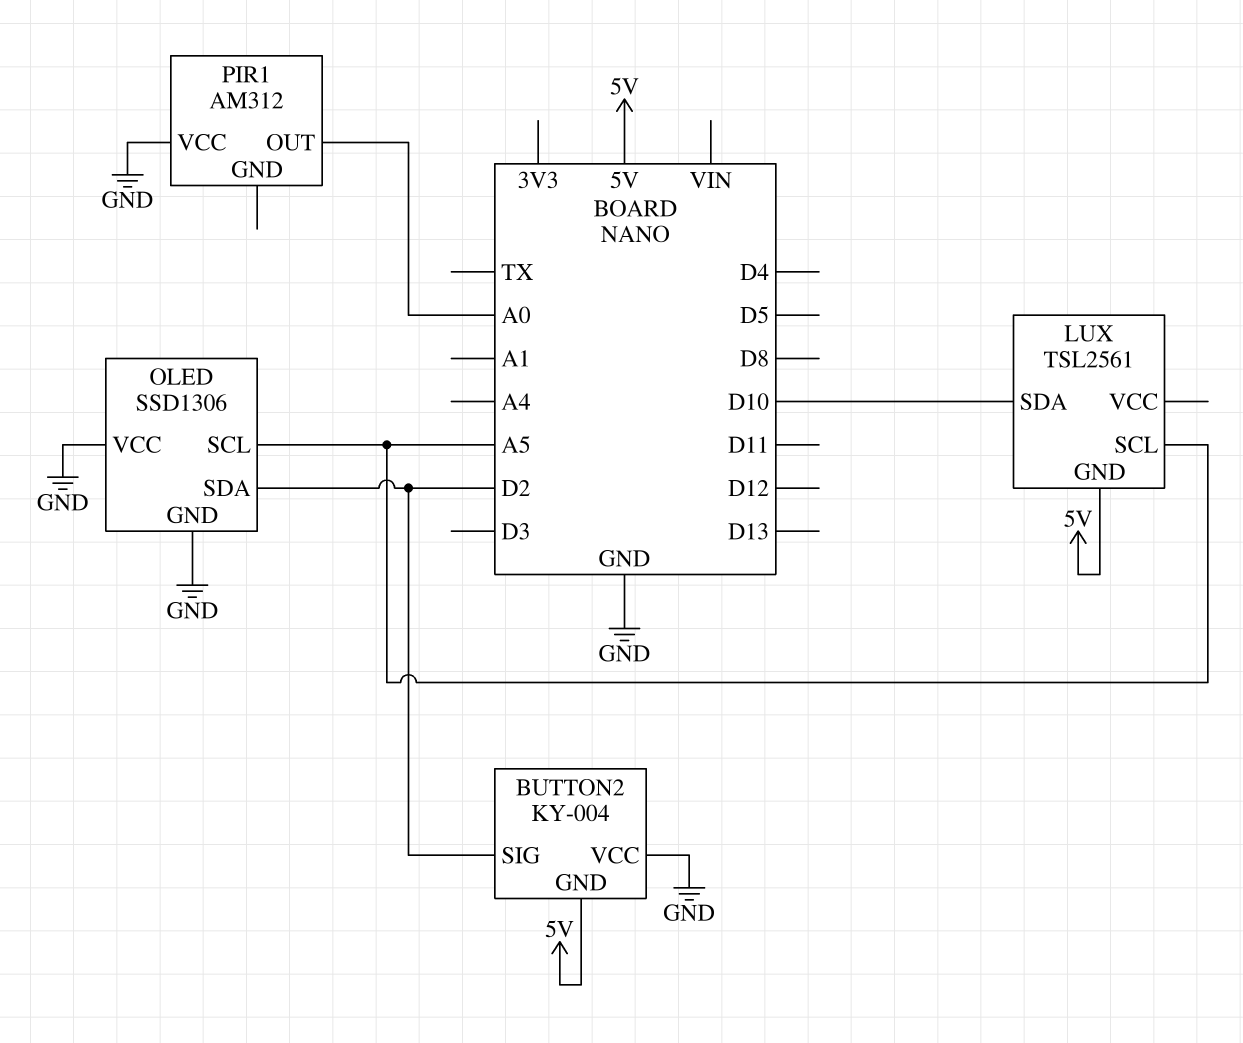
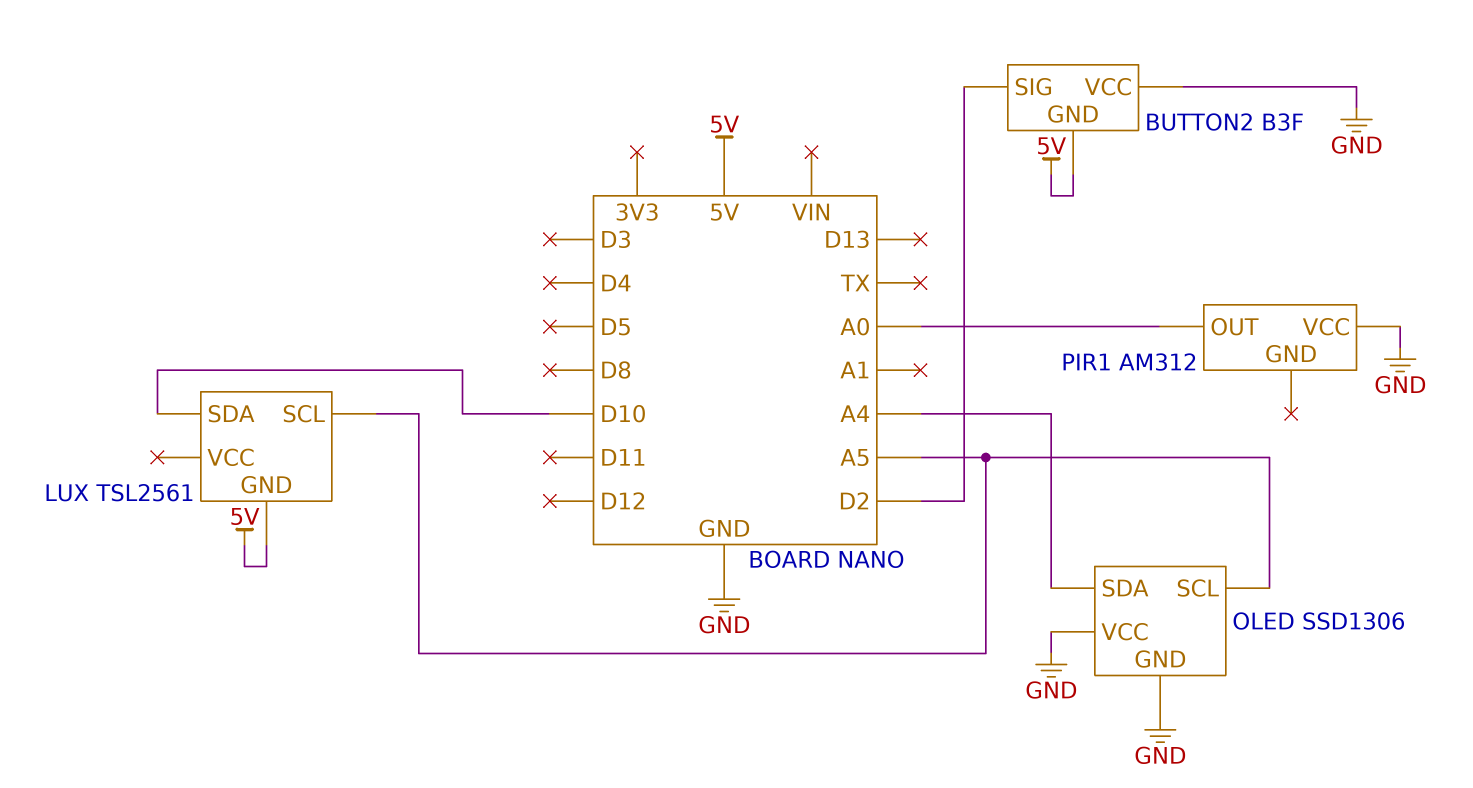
BUTTON2: KY-004 -> B3F
OLED pin SDA: D2 -> A4

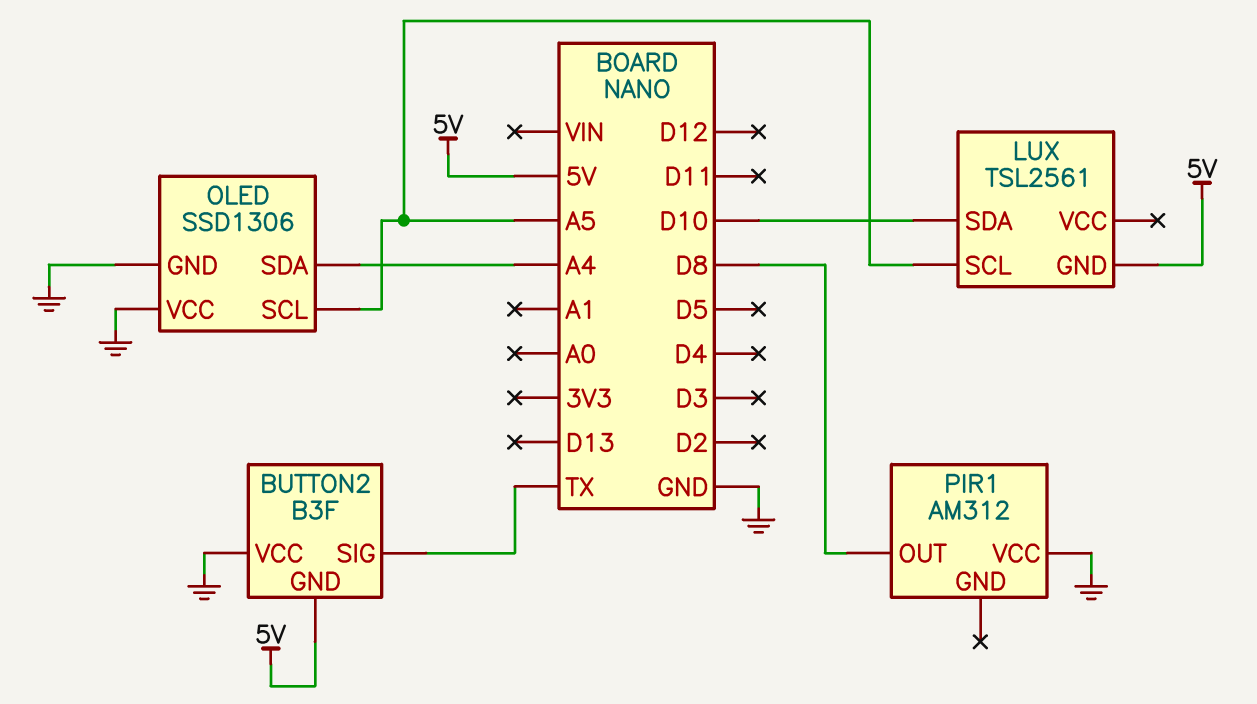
BUTTON2 pin SIG: D2 -> TX
PIR1 pin OUT: A0 -> D8

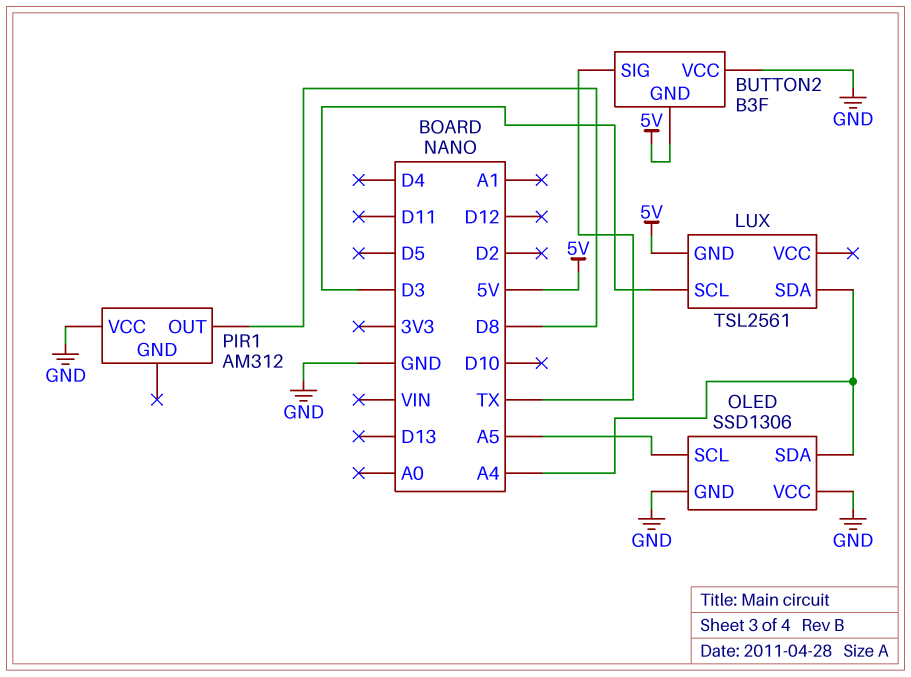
LUX pin SCL: A5 -> D3
LUX pin SDA: D10 -> A4

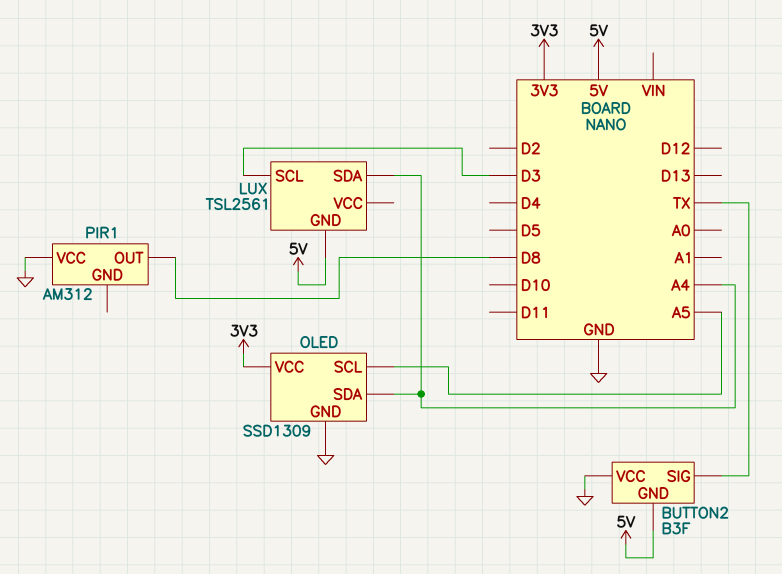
OLED: SSD1306 -> SSD1309
OLED pin VCC: GND -> 3V3

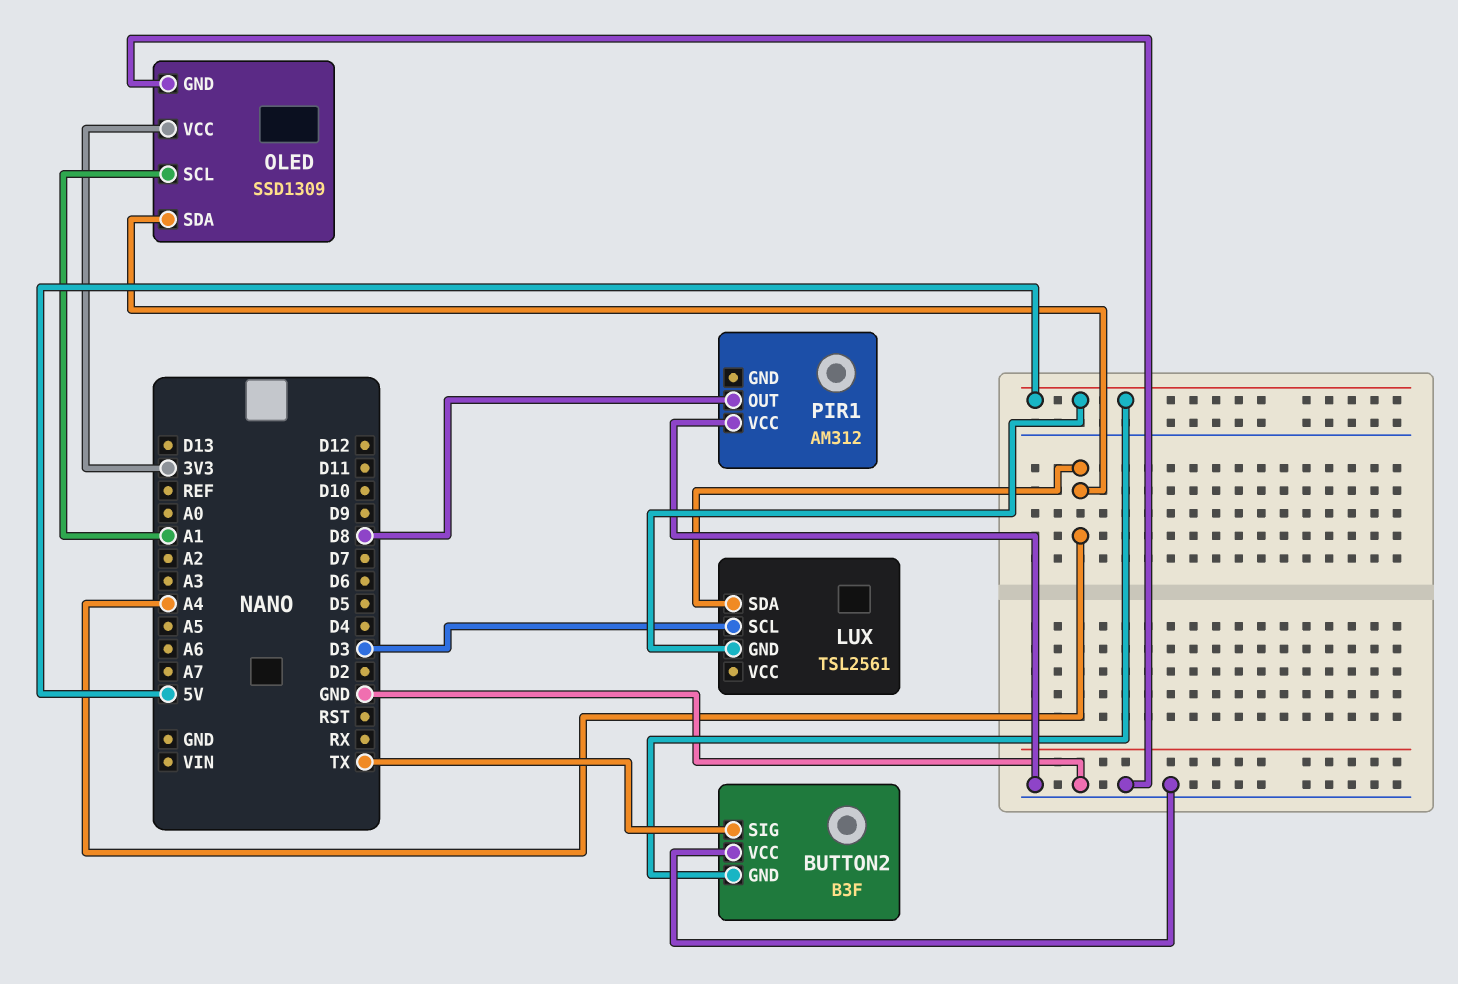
OLED pin SCL: A5 -> A1

